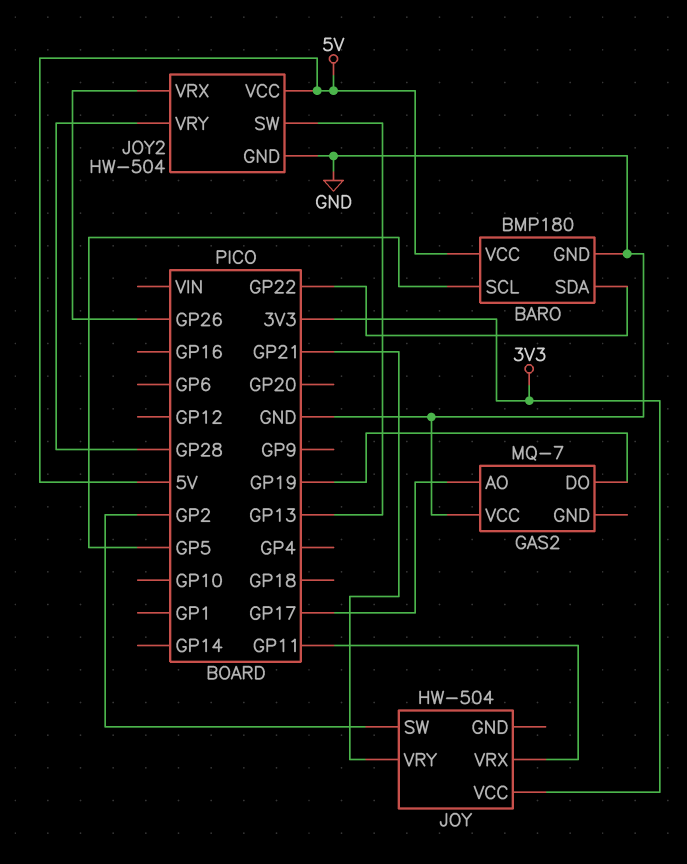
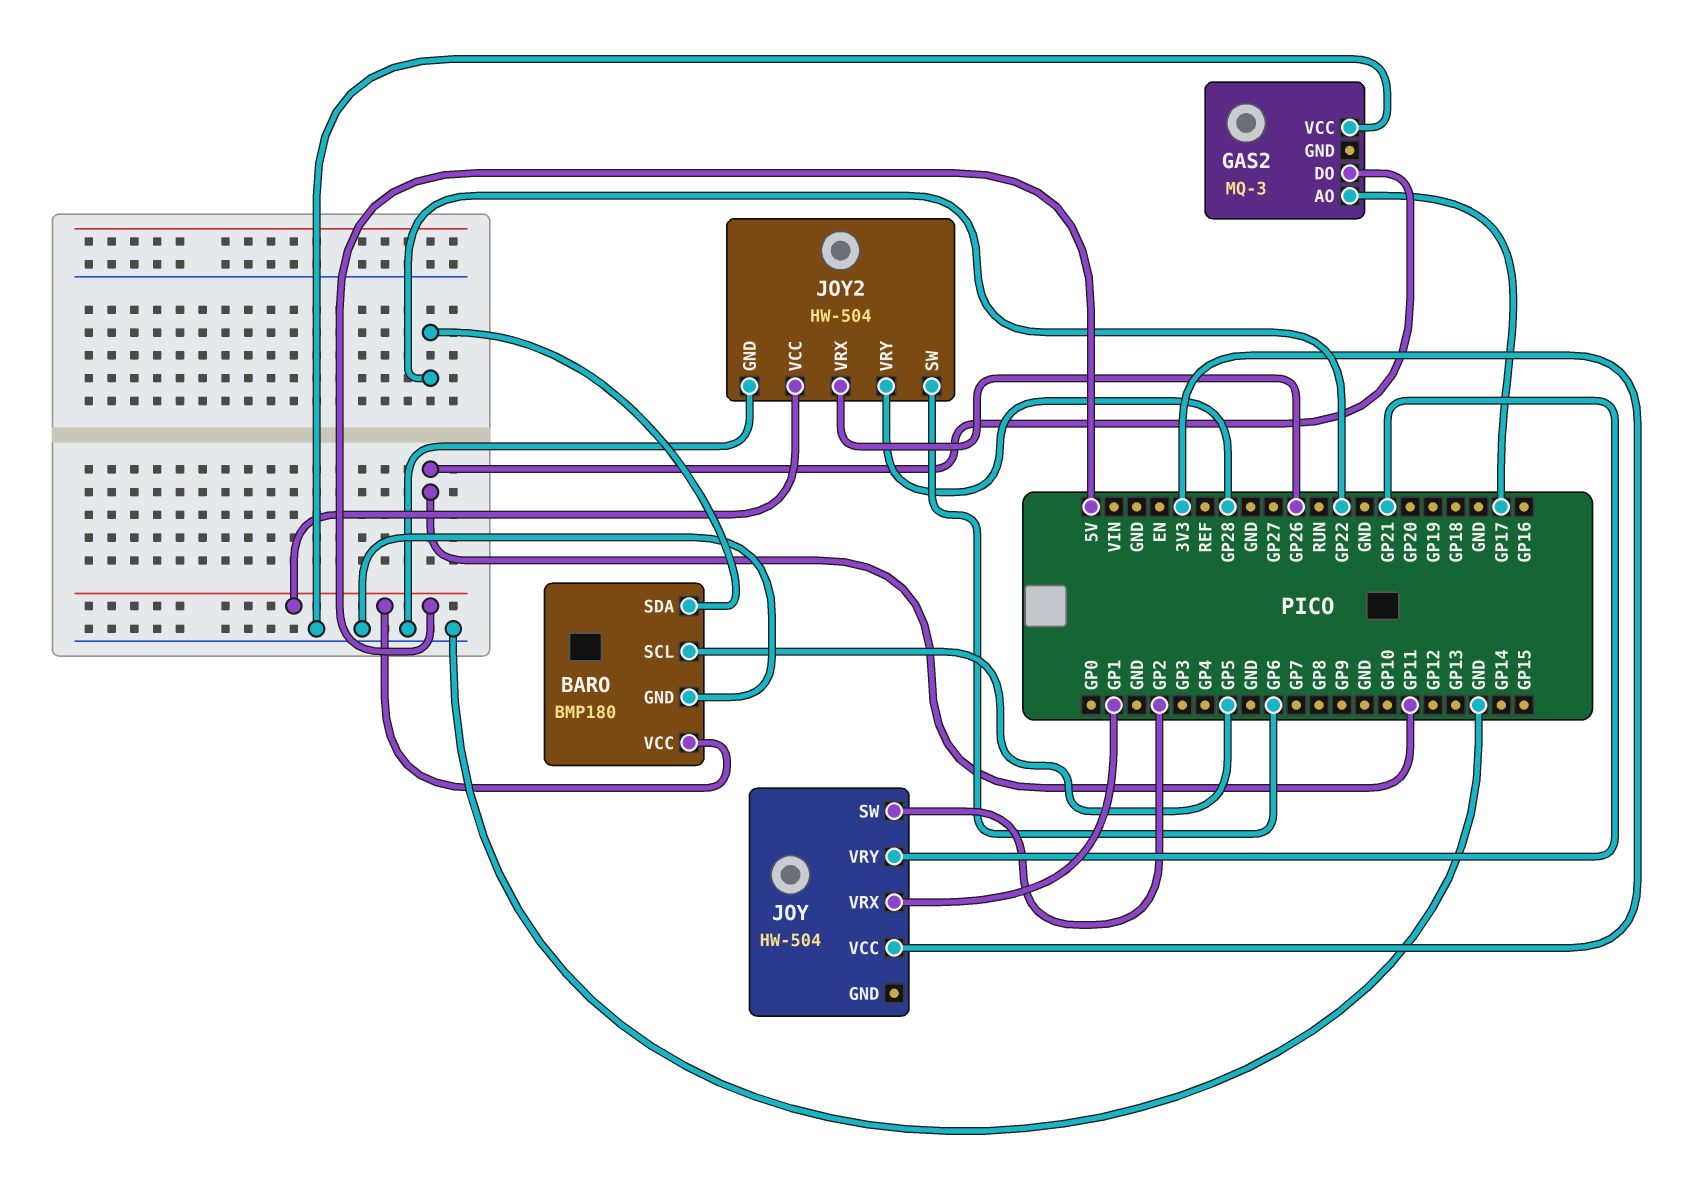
GAS2: MQ-7 -> MQ-3
GAS2 pin DO: GP19 -> GP11
JOY pin VRX: GP11 -> GP1
JOY2 pin SW: GP13 -> GP6

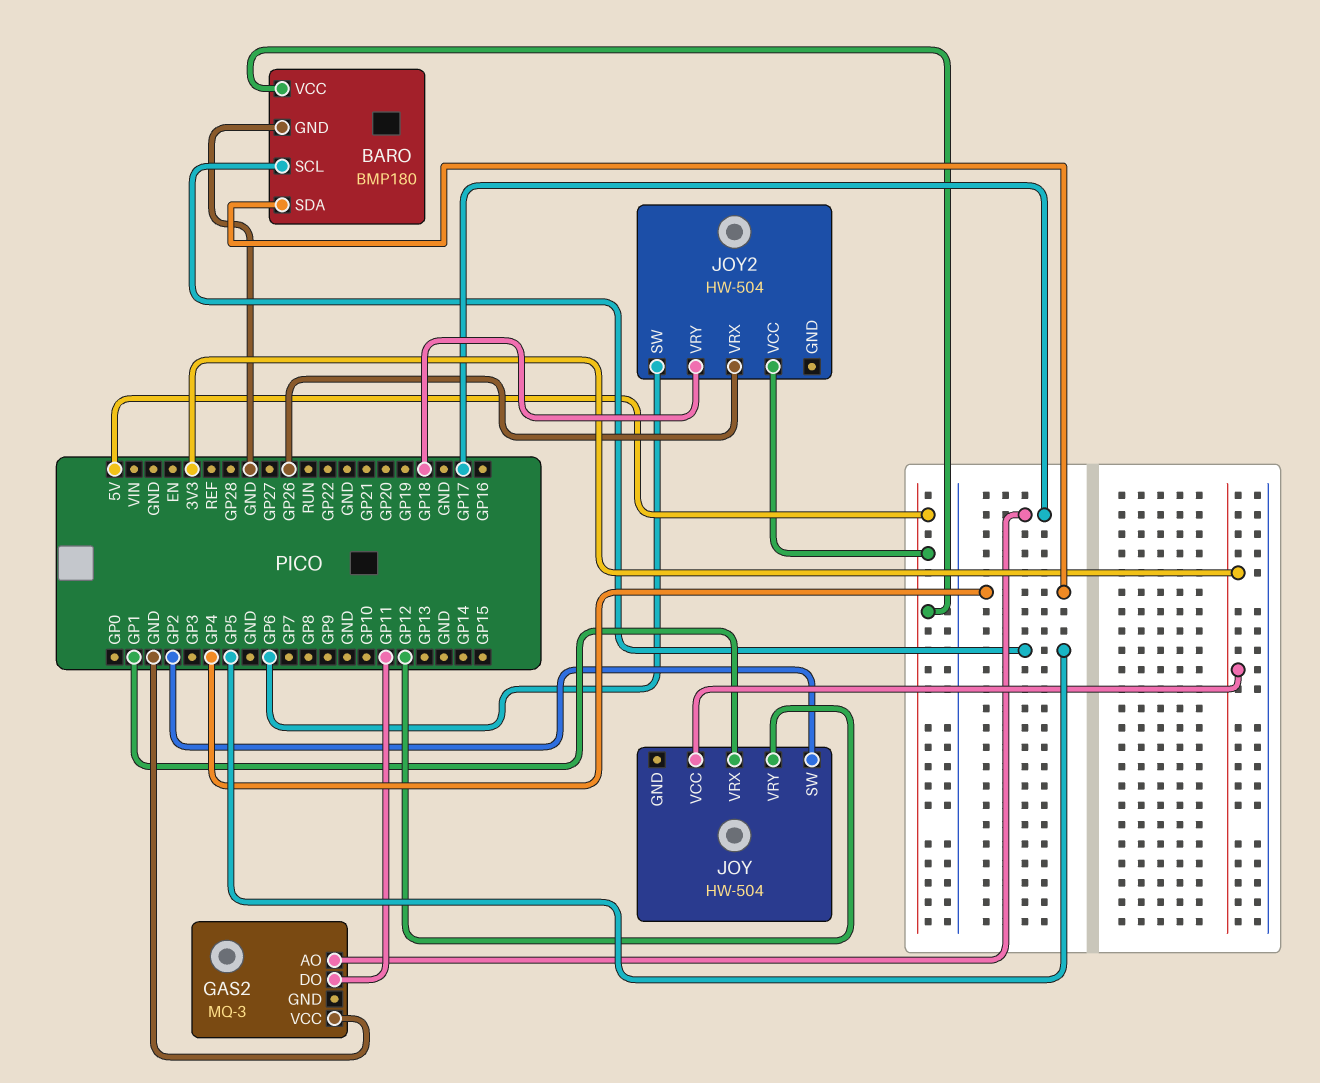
BARO pin SDA: GP22 -> GP4
JOY pin VRY: GP21 -> GP12
JOY2 pin GND: GND -> none
JOY2 pin VRY: GP28 -> GP18

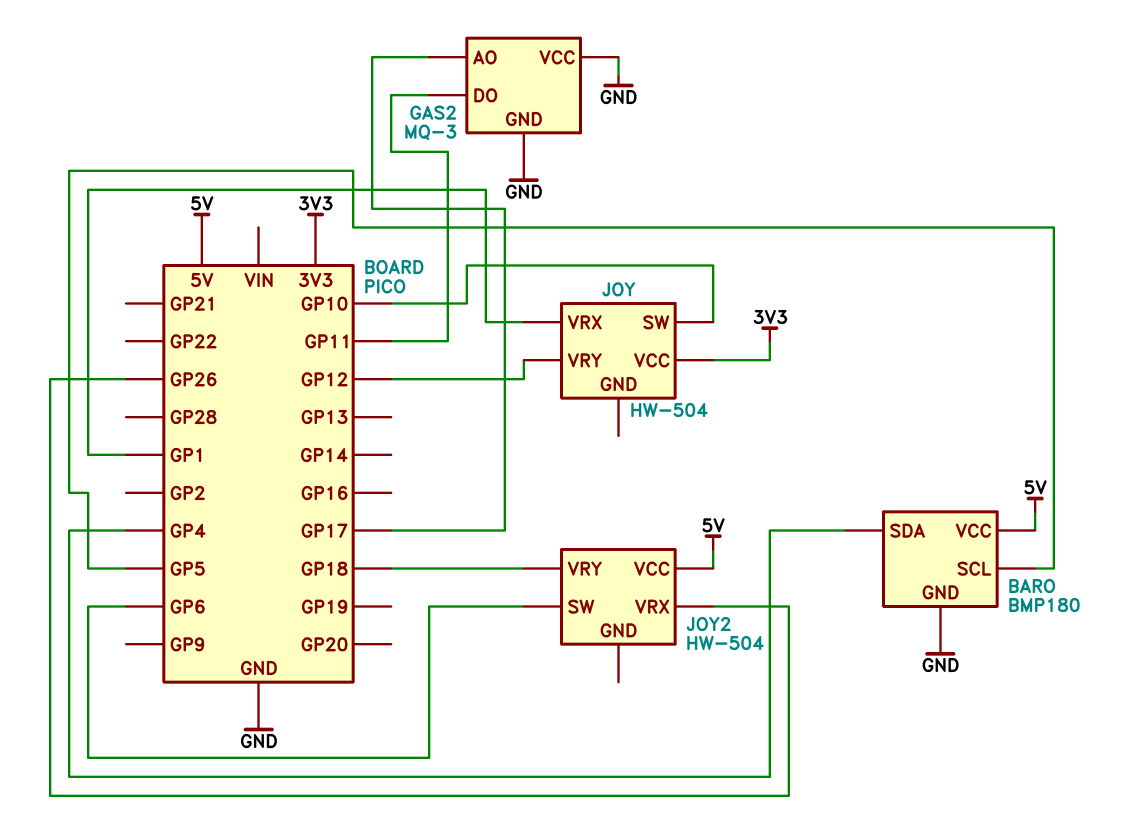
GAS2 pin GND: none -> GND
JOY pin SW: GP2 -> GP10

